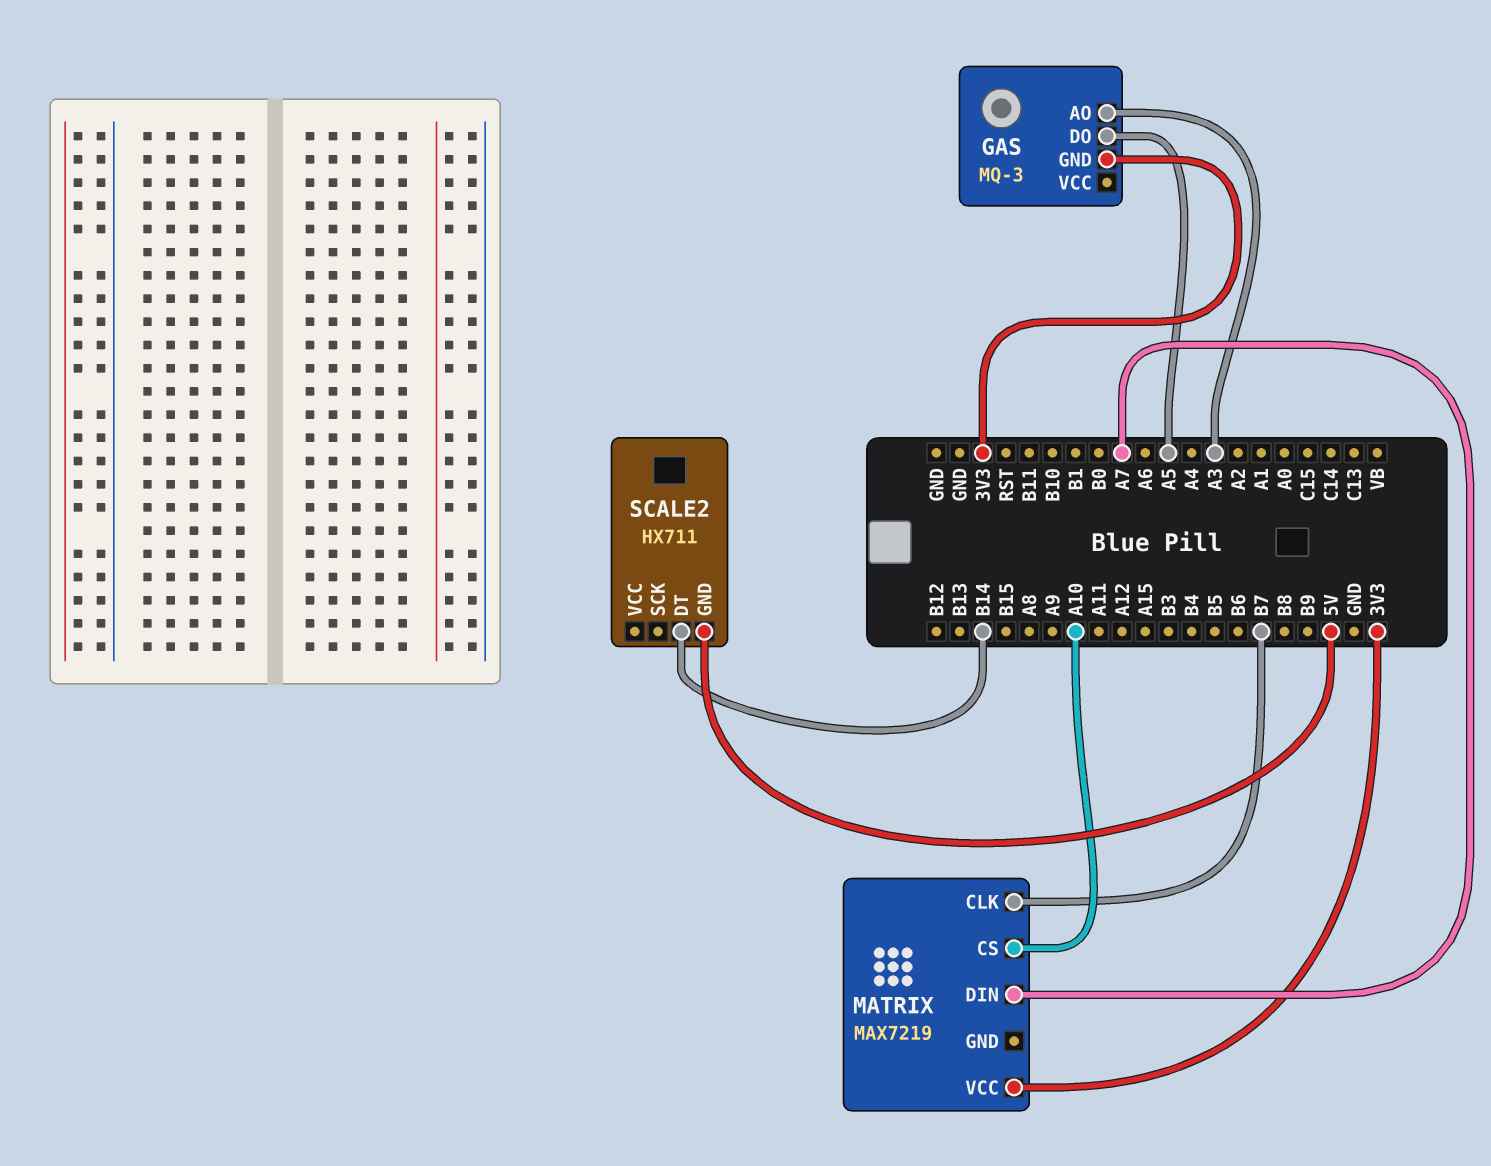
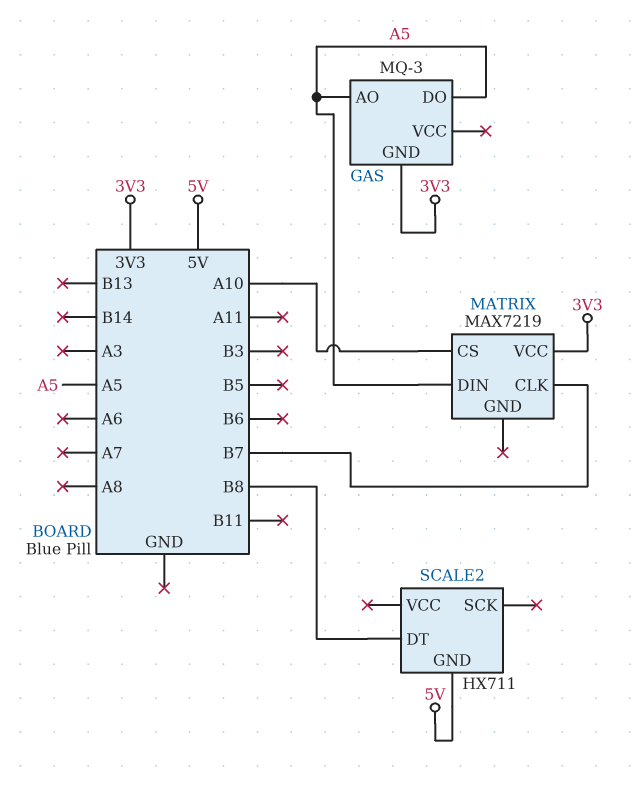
GAS pin AO: A3 -> A5
MATRIX pin DIN: A7 -> A5
SCALE2 pin DT: B14 -> B8

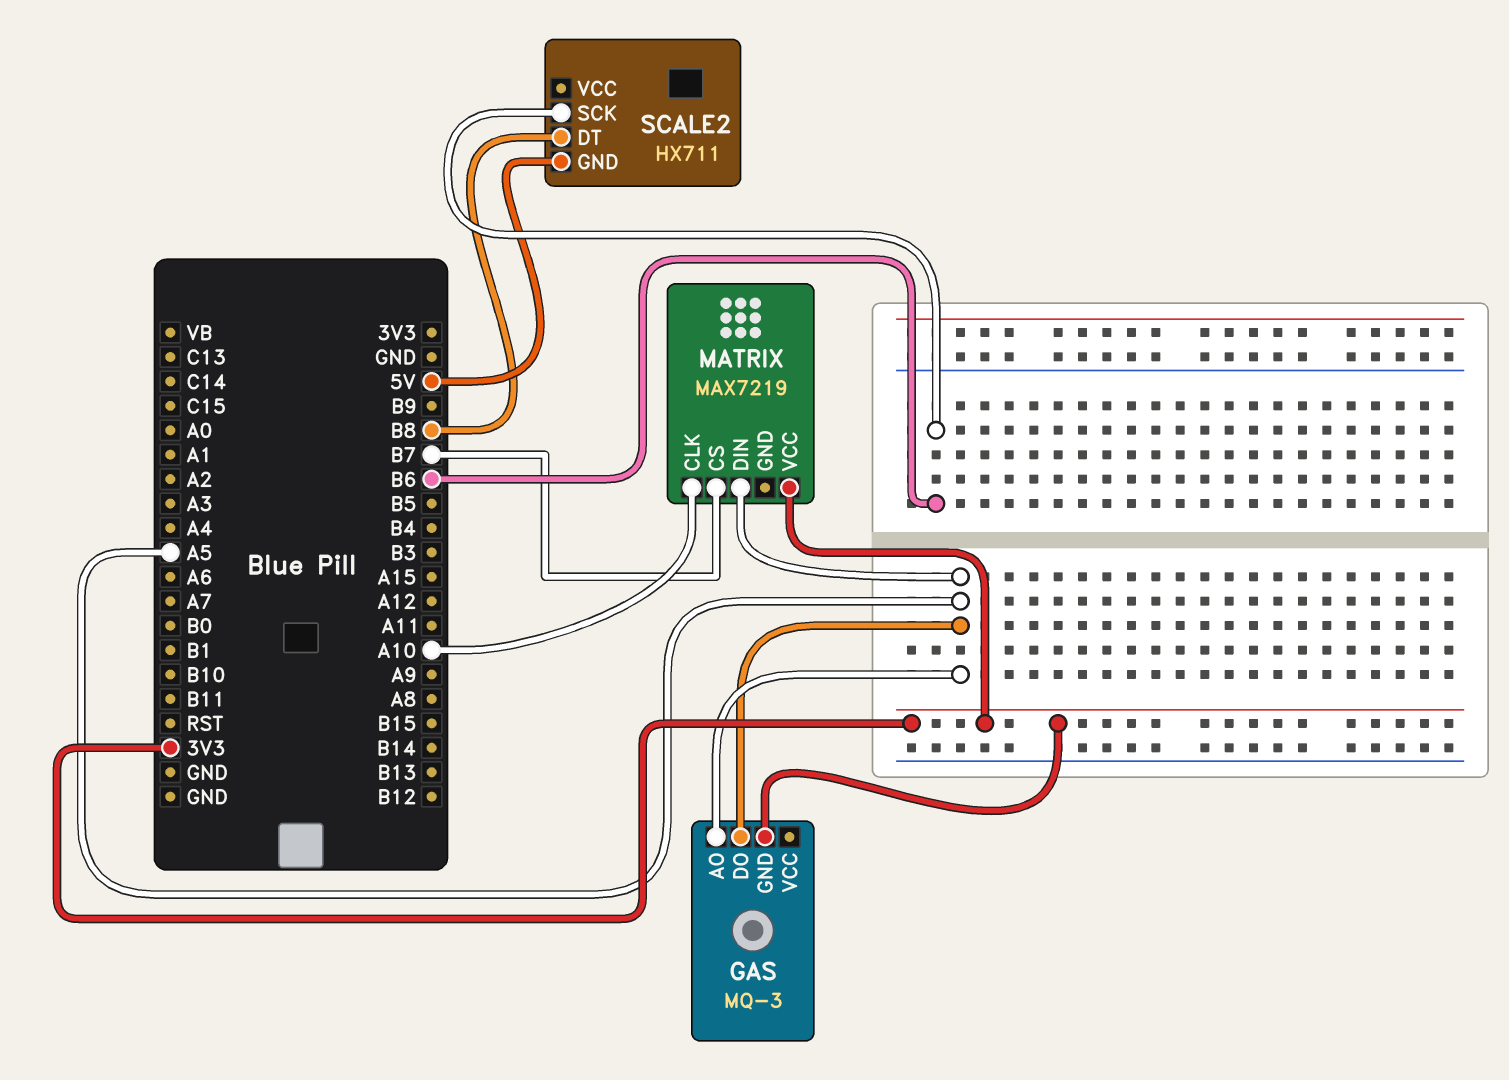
MATRIX pin CLK: B7 -> A10
MATRIX pin CS: A10 -> B7
SCALE2 pin SCK: none -> B6

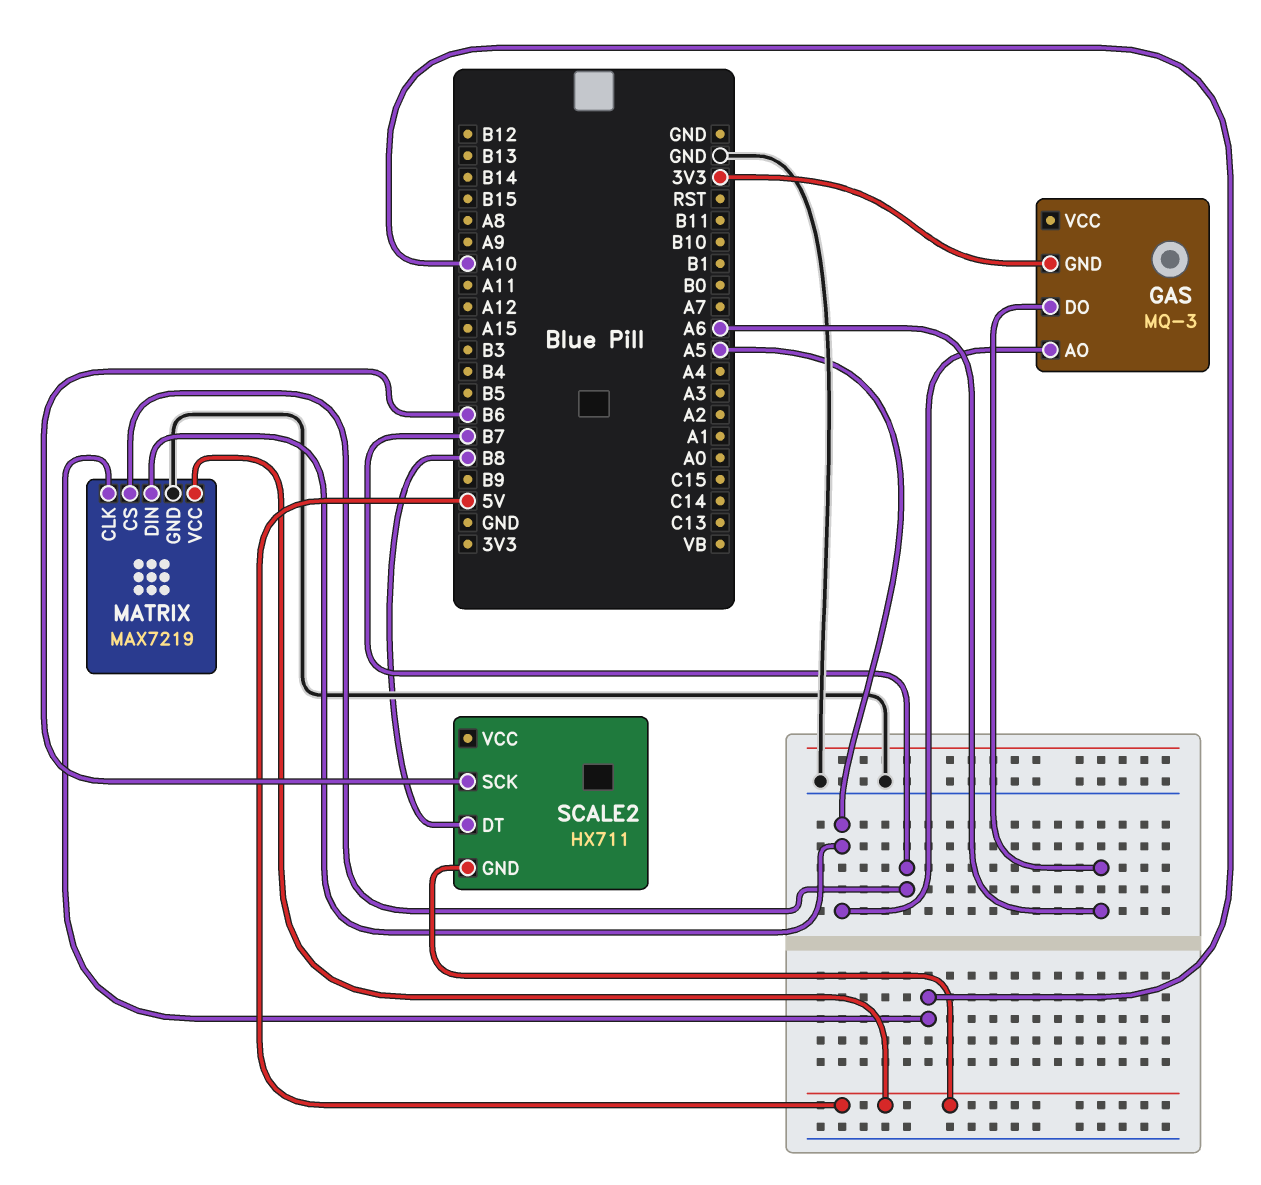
GAS pin DO: A5 -> A6
MATRIX pin GND: none -> GND
MATRIX pin VCC: 3V3 -> 5V

